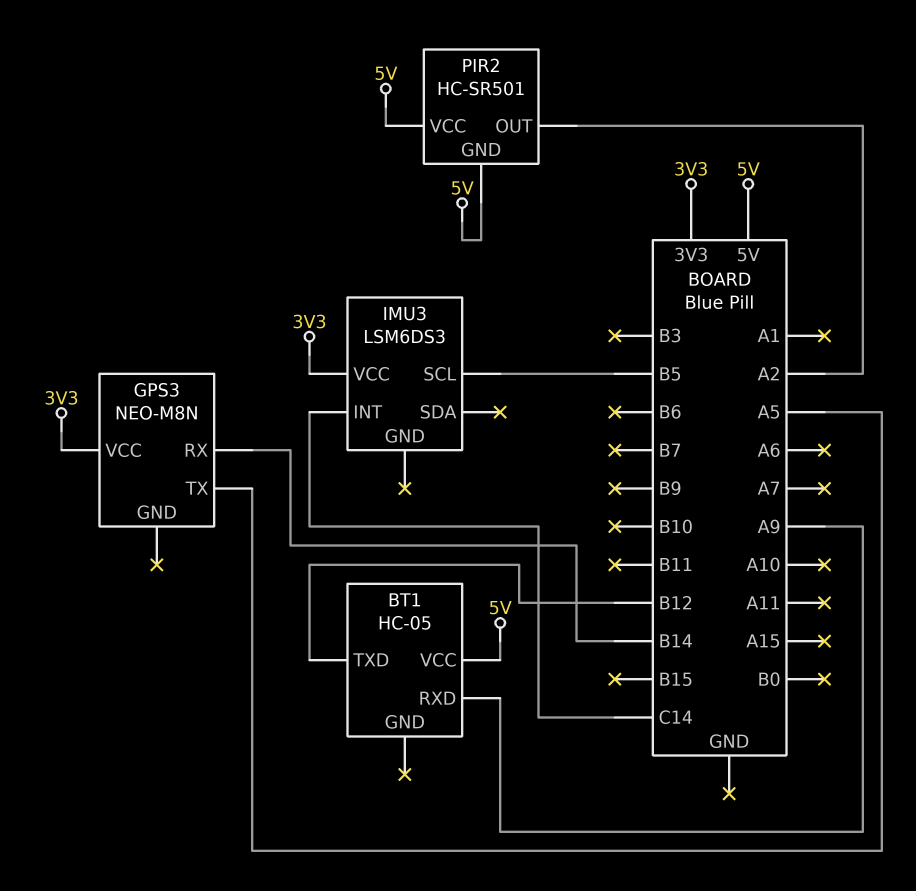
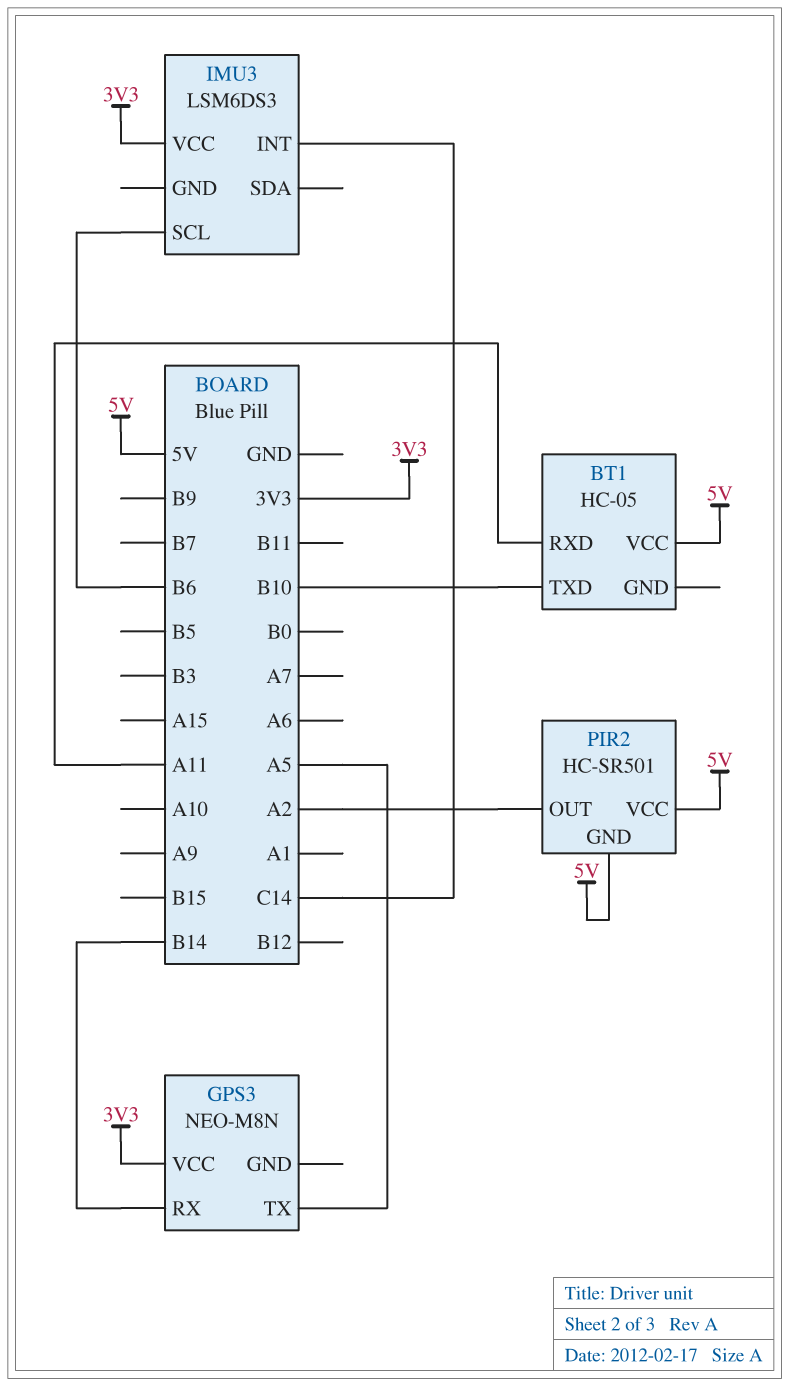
BT1 pin RXD: A9 -> A11
BT1 pin TXD: B12 -> B10
IMU3 pin SCL: B5 -> B6

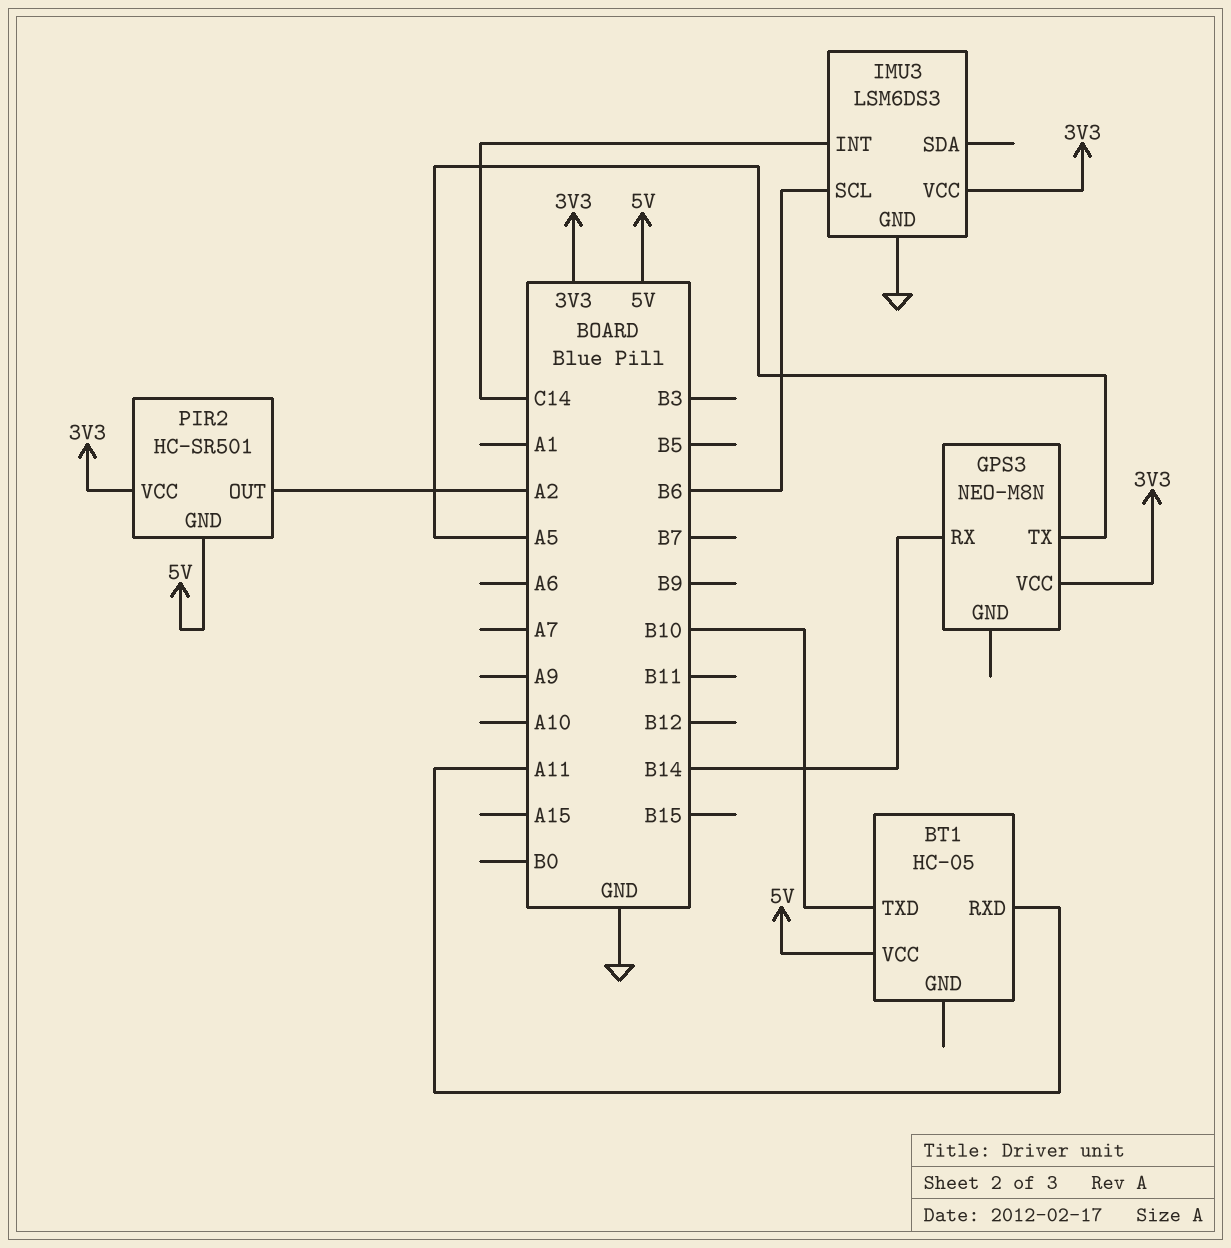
IMU3 pin GND: none -> GND
PIR2 pin VCC: 5V -> 3V3

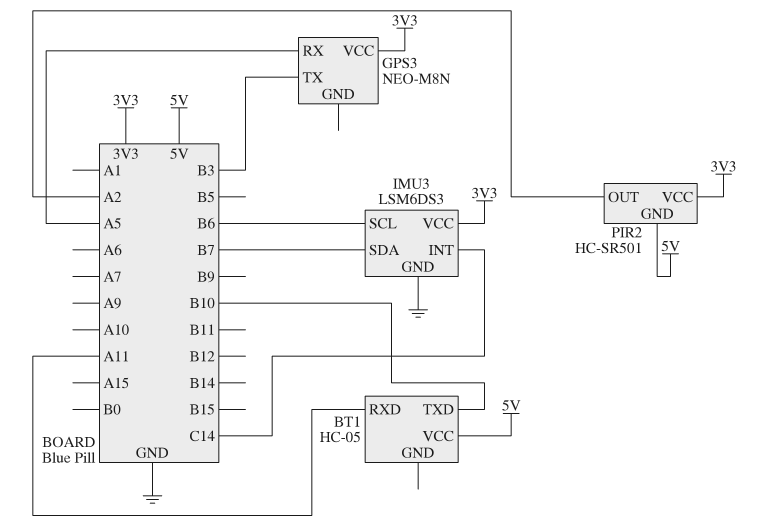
GPS3 pin RX: B14 -> A5
GPS3 pin TX: A5 -> B3
IMU3 pin SDA: none -> B7

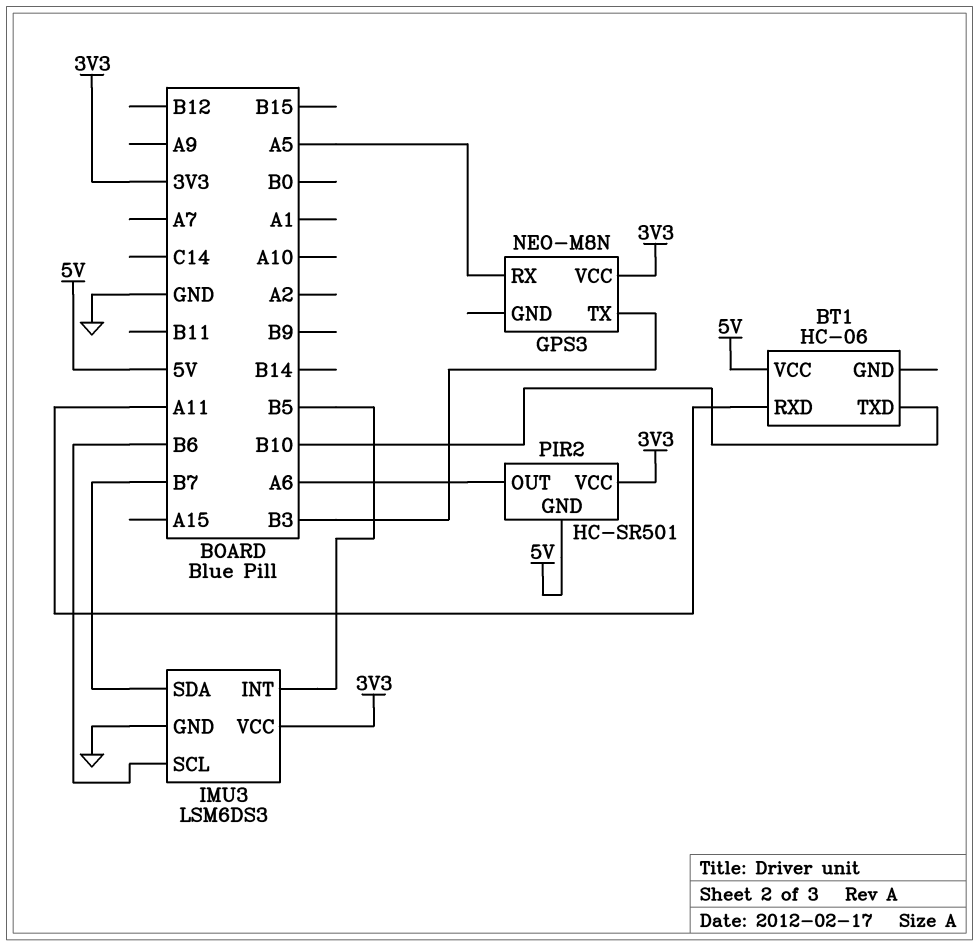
BT1: HC-05 -> HC-06
IMU3 pin INT: C14 -> B5
PIR2 pin OUT: A2 -> A6

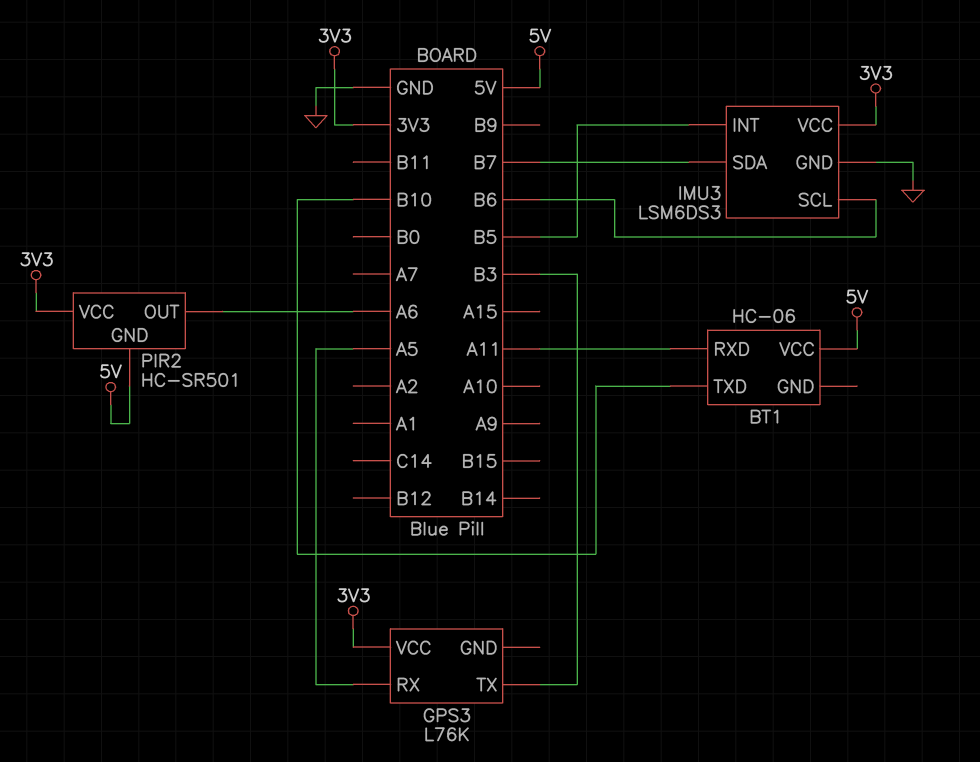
GPS3: NEO-M8N -> L76K

